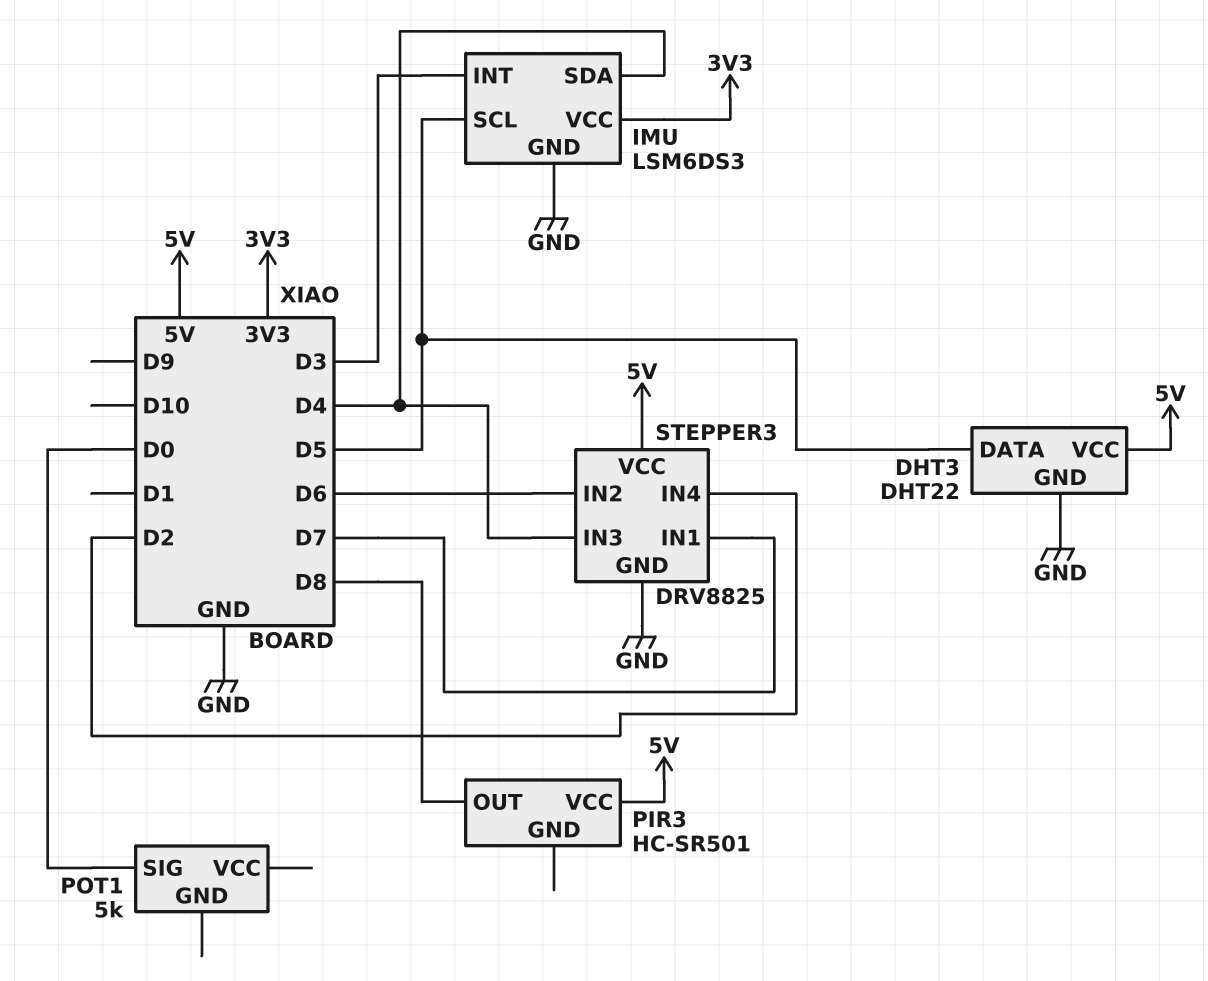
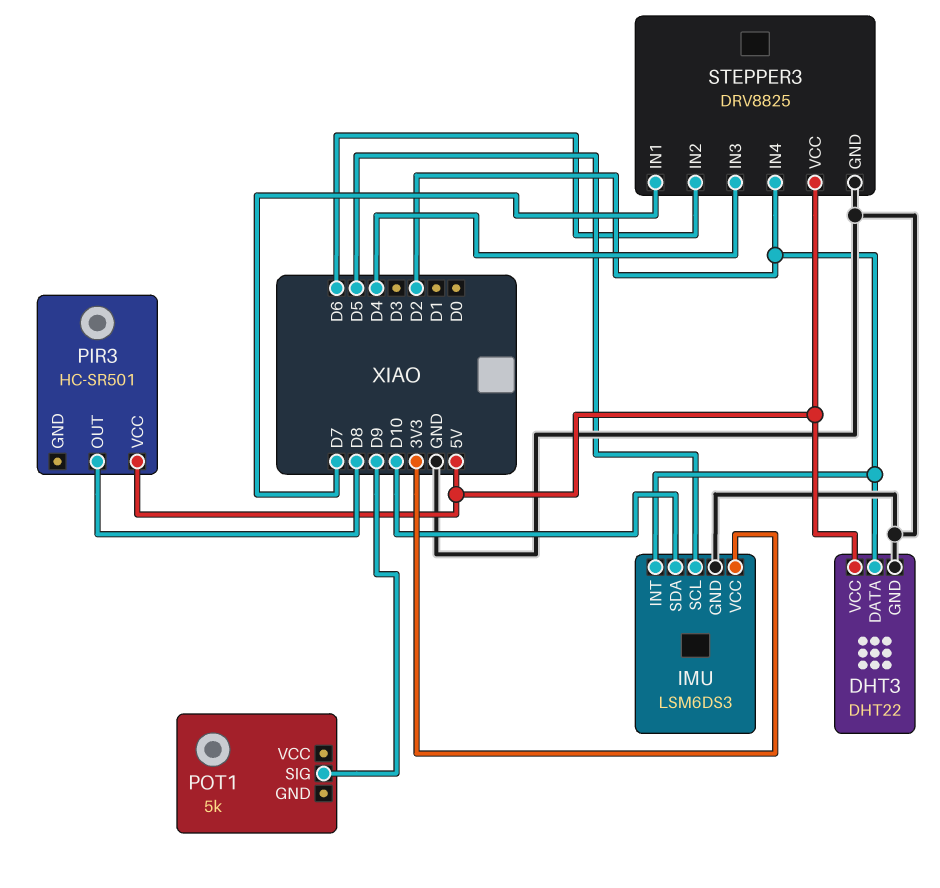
DHT3 pin DATA: D5 -> D2
IMU pin INT: D3 -> D2
IMU pin SDA: D4 -> D10
POT1 pin SIG: D0 -> D9

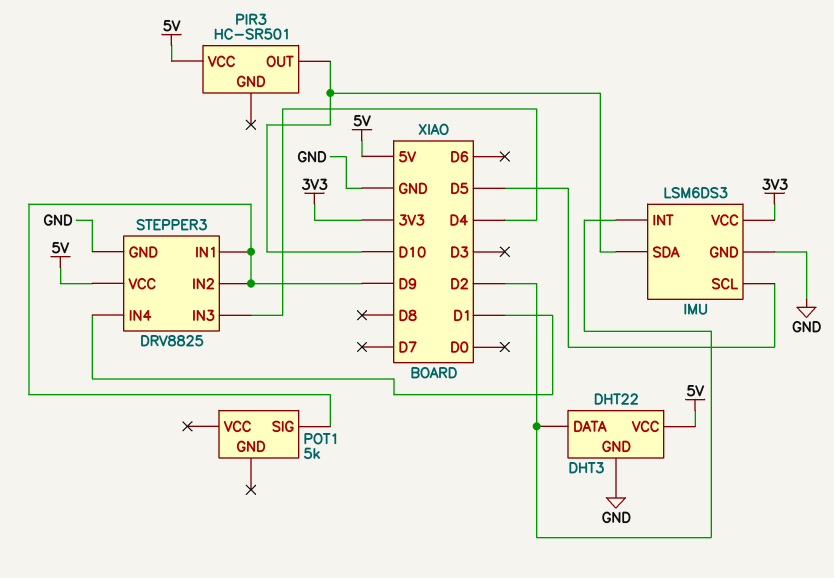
PIR3 pin OUT: D8 -> D10
STEPPER3 pin IN1: D7 -> D9
STEPPER3 pin IN2: D6 -> D9
STEPPER3 pin IN4: D2 -> D1

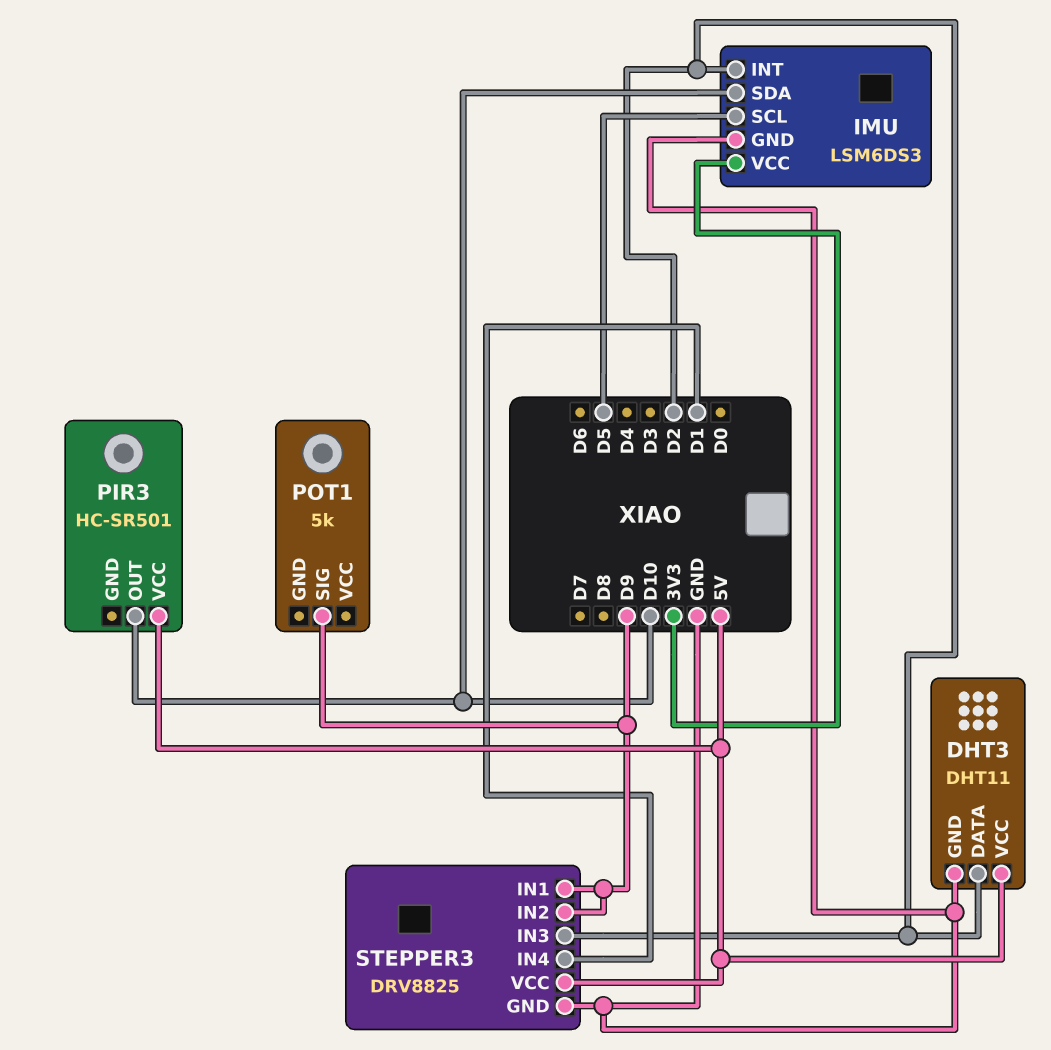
DHT3: DHT22 -> DHT11
STEPPER3 pin IN3: D4 -> D2

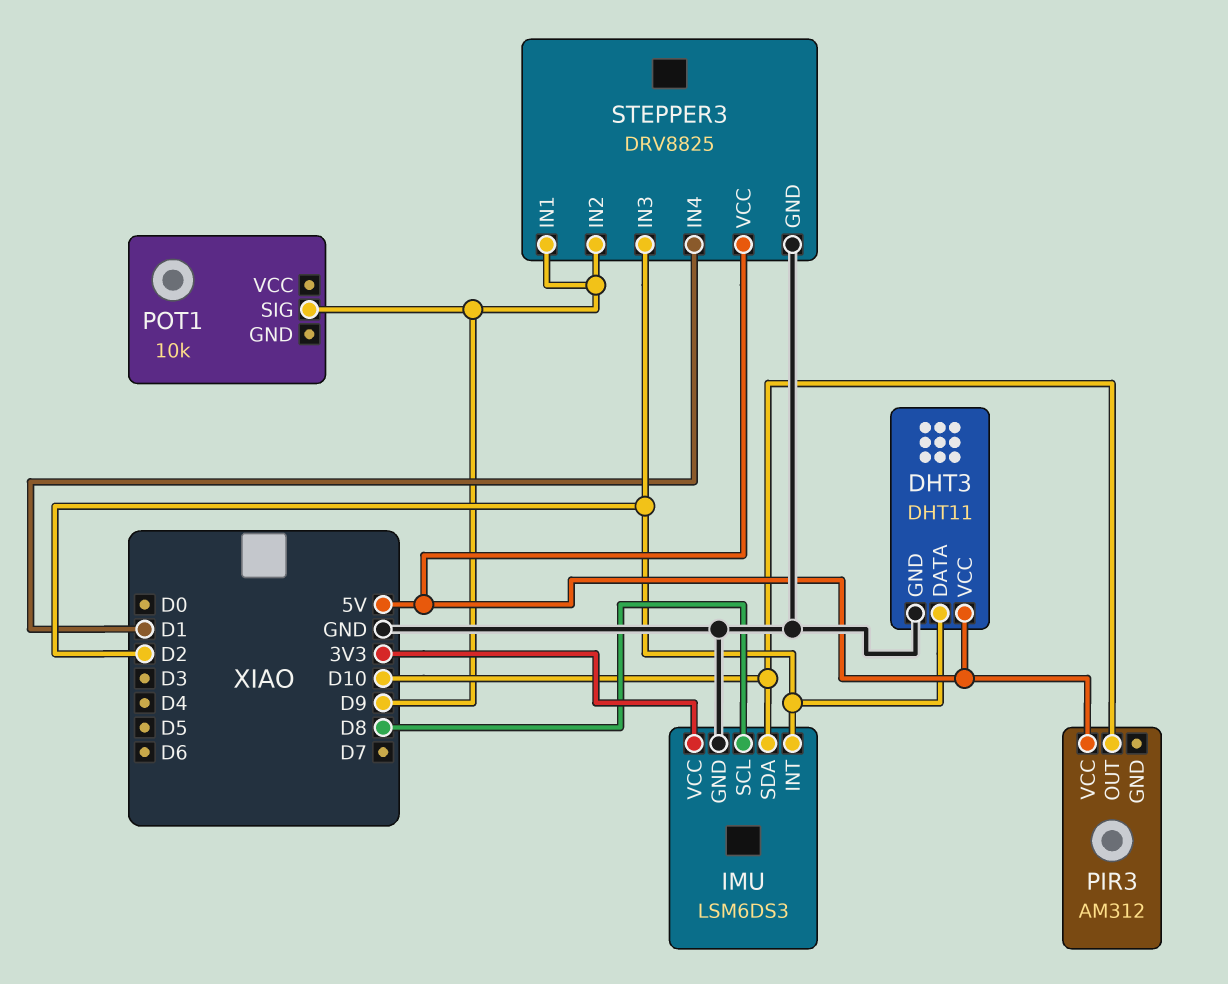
IMU pin SCL: D5 -> D8
PIR3: HC-SR501 -> AM312
POT1: 5k -> 10k

